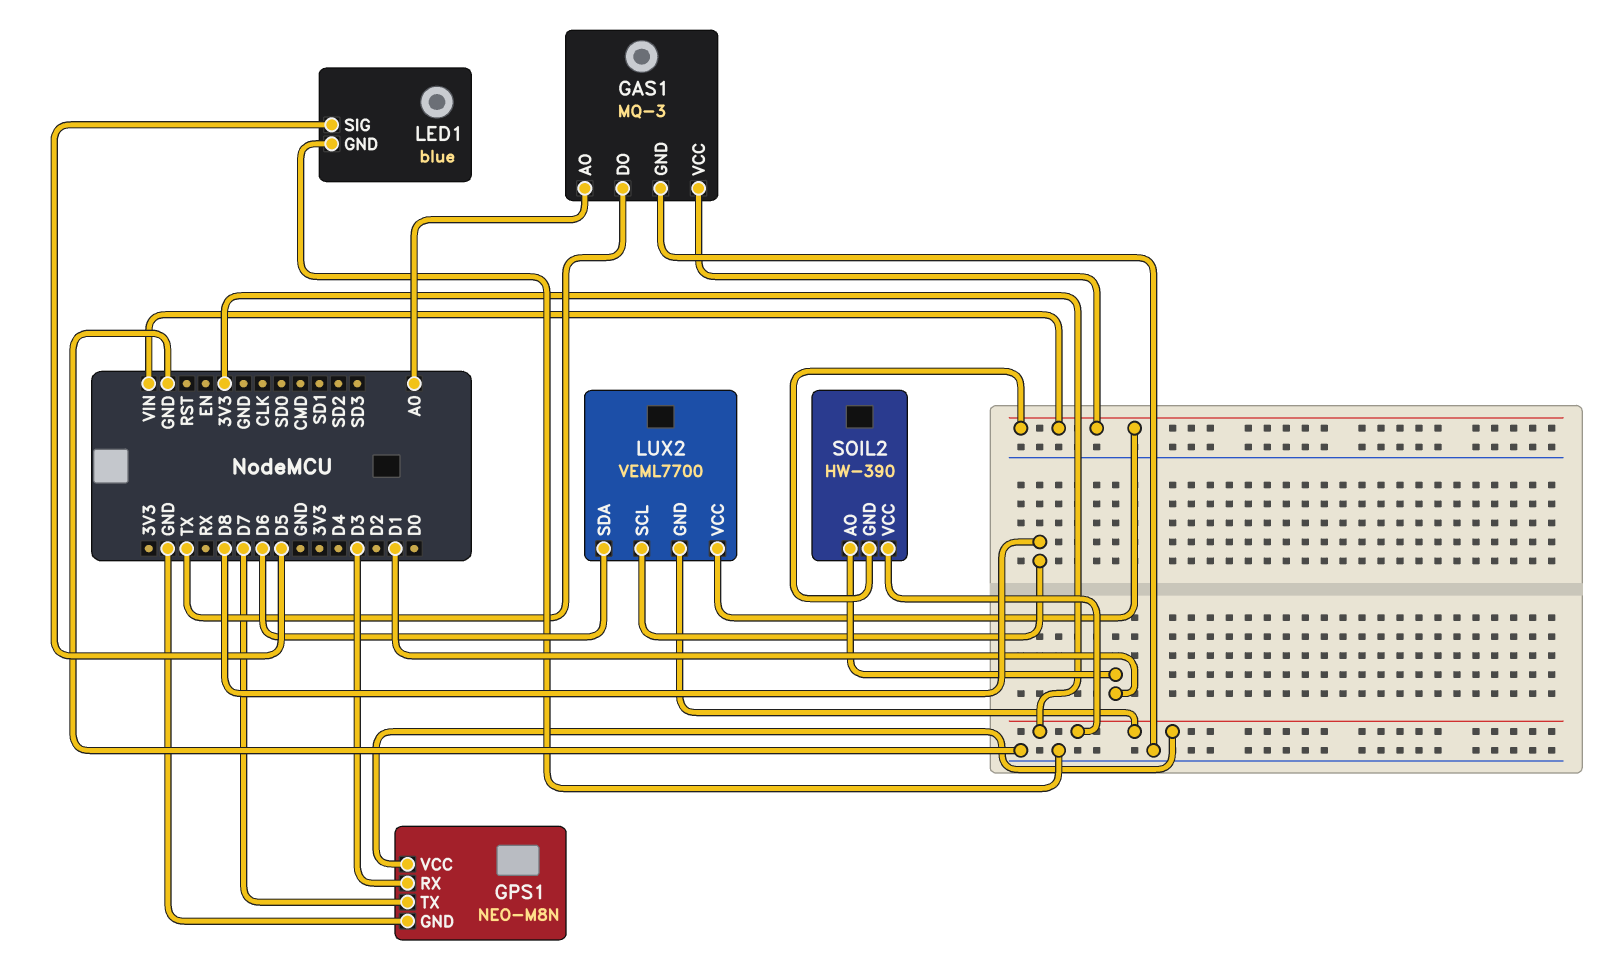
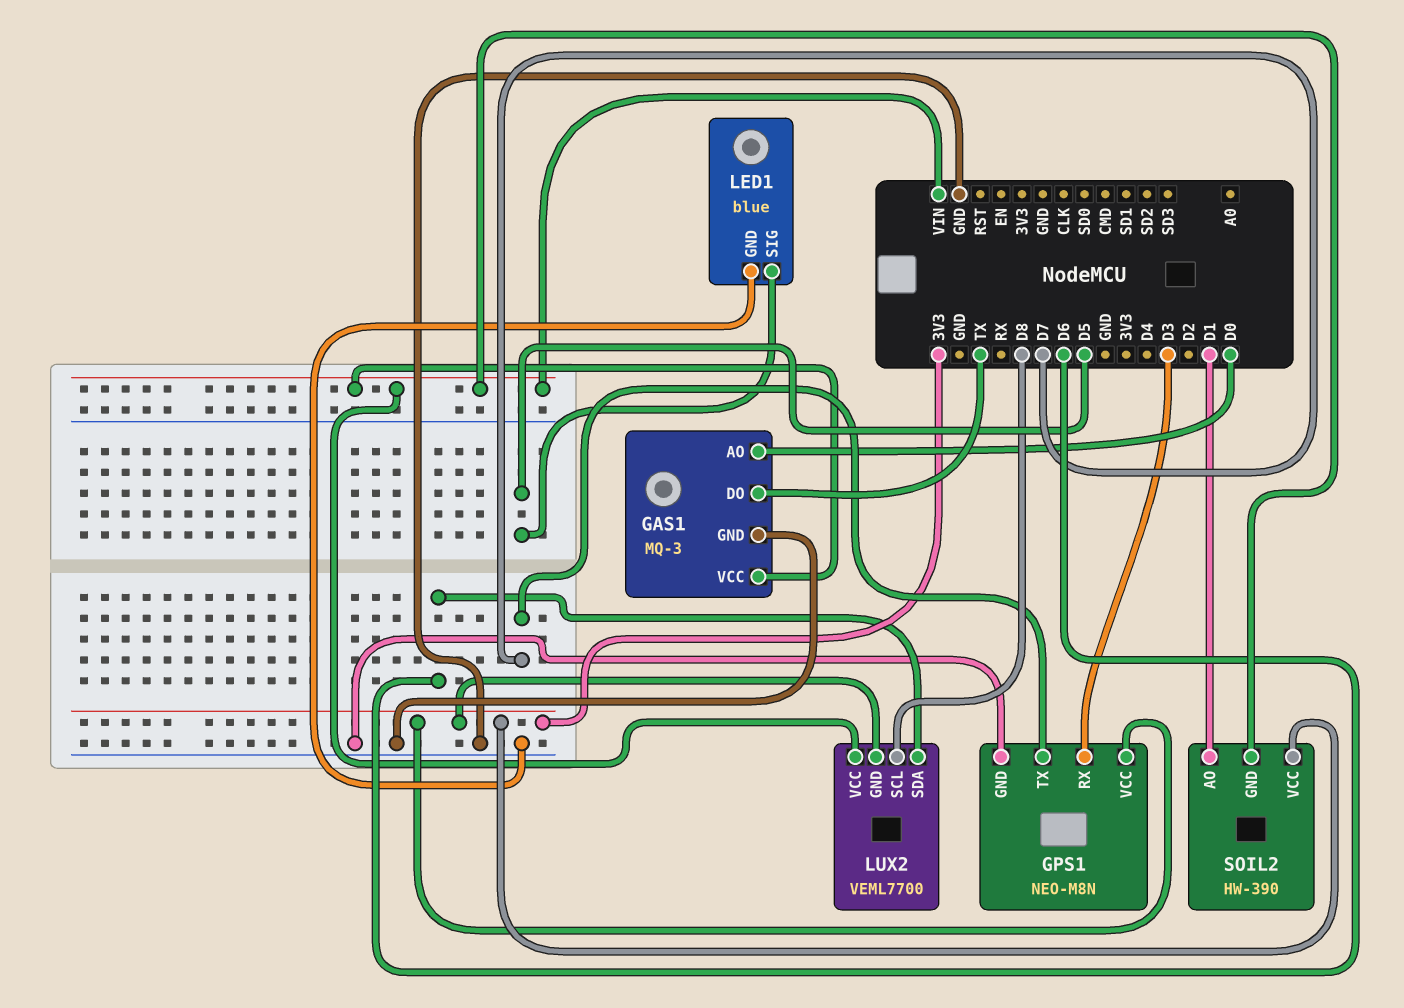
GAS1 pin AO: A0 -> D0

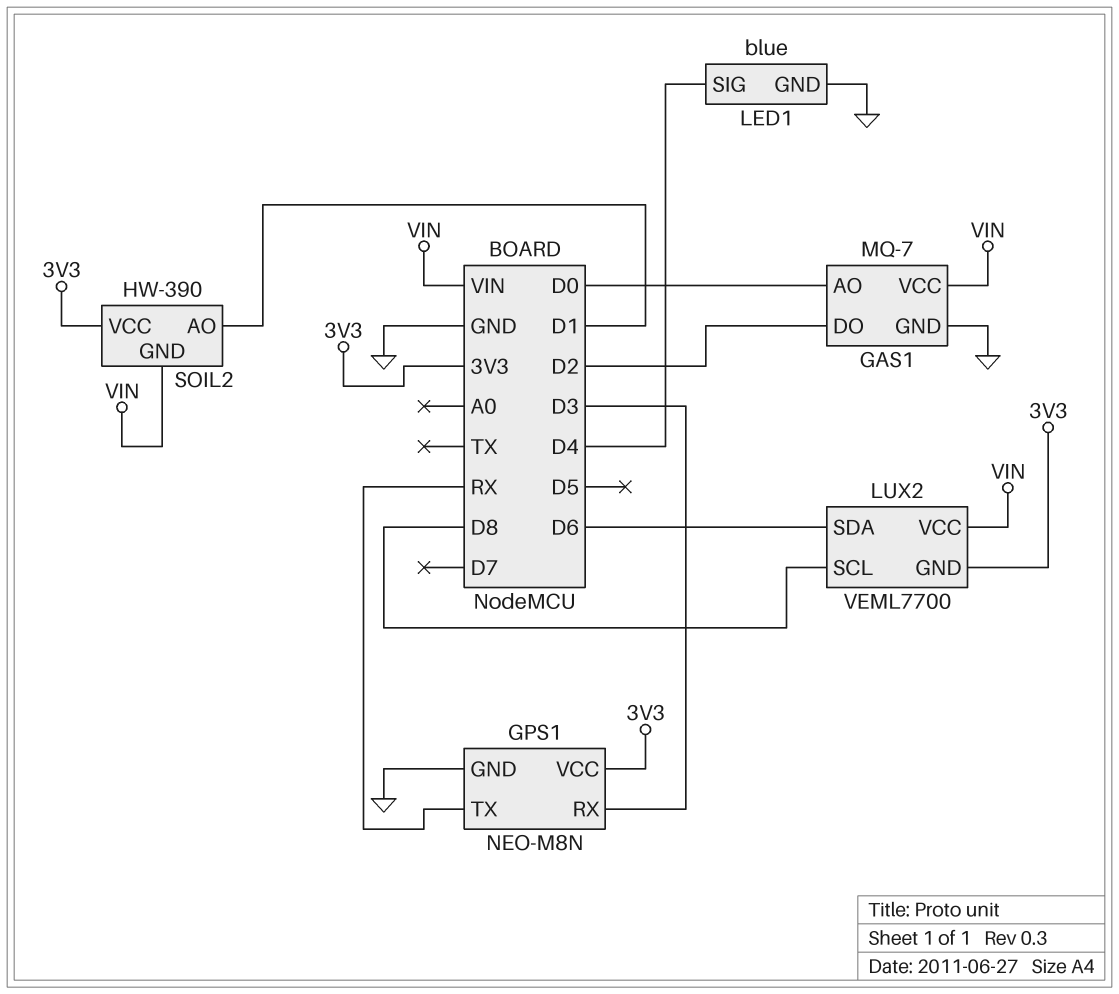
GAS1: MQ-3 -> MQ-7
GAS1 pin DO: TX -> D2
GPS1 pin TX: D7 -> RX
LED1 pin SIG: D5 -> D4

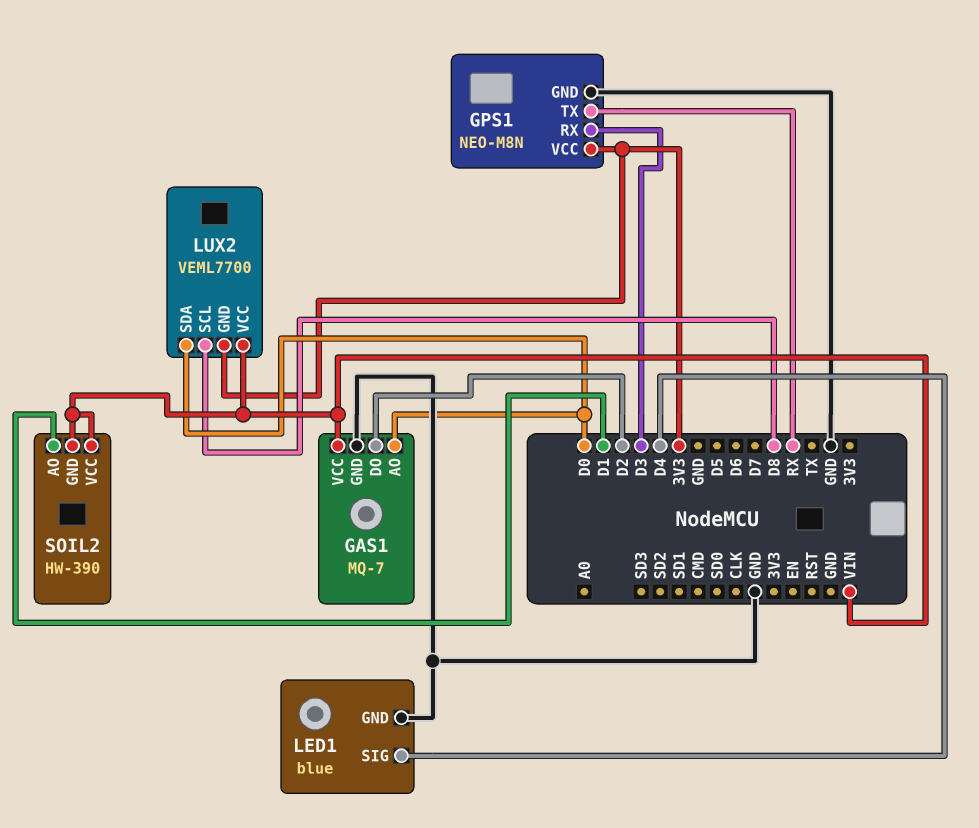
LUX2 pin SDA: D6 -> D0
SOIL2 pin VCC: 3V3 -> VIN

